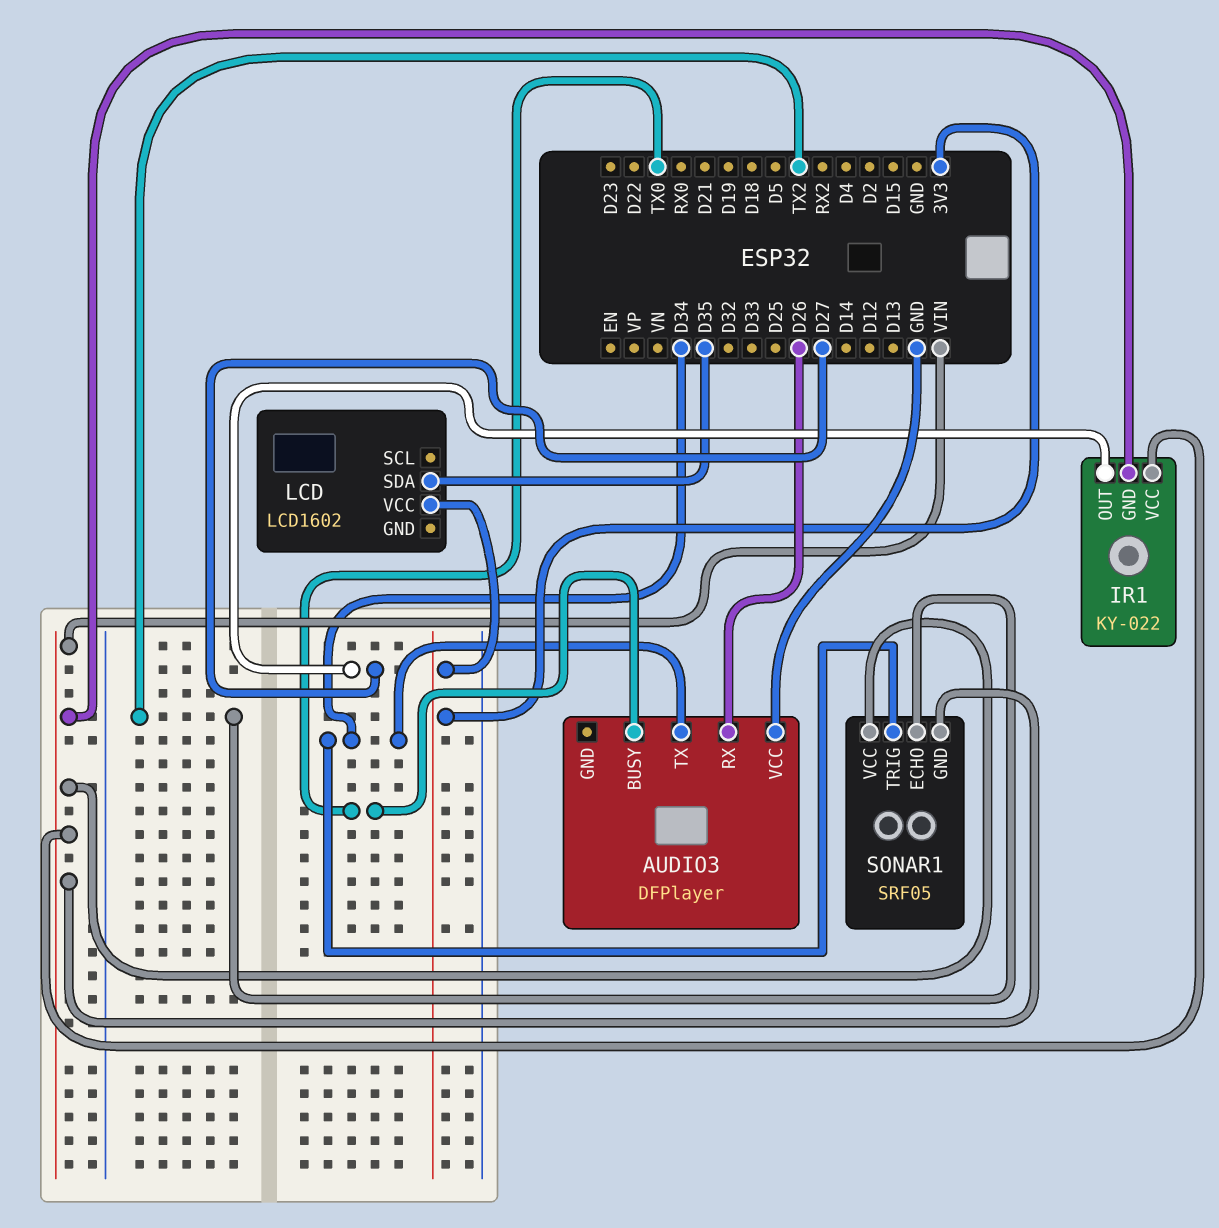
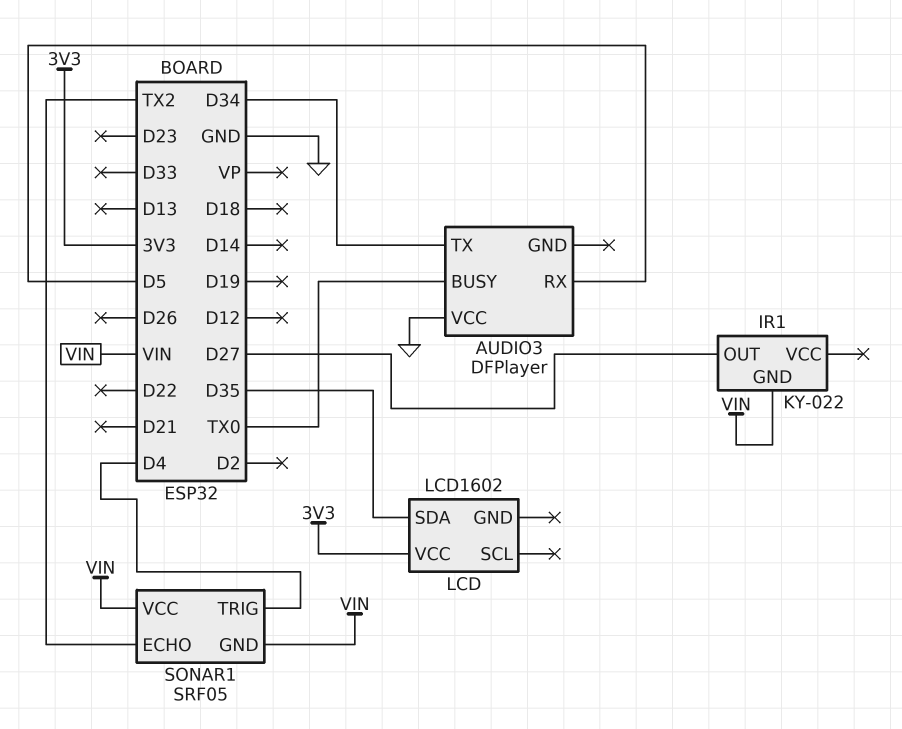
AUDIO3 pin RX: D26 -> D5
IR1 pin VCC: VIN -> none
SONAR1 pin TRIG: D34 -> D4

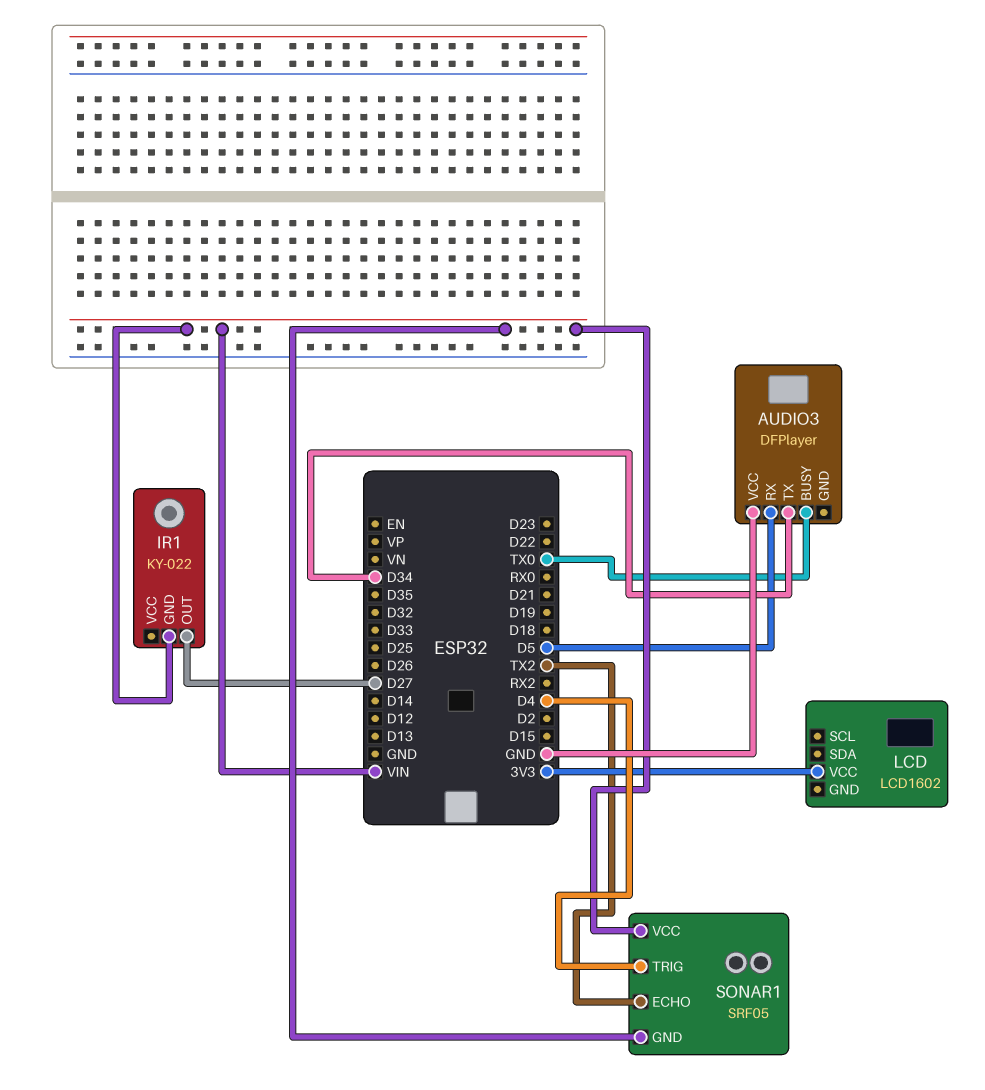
LCD pin SDA: D35 -> none

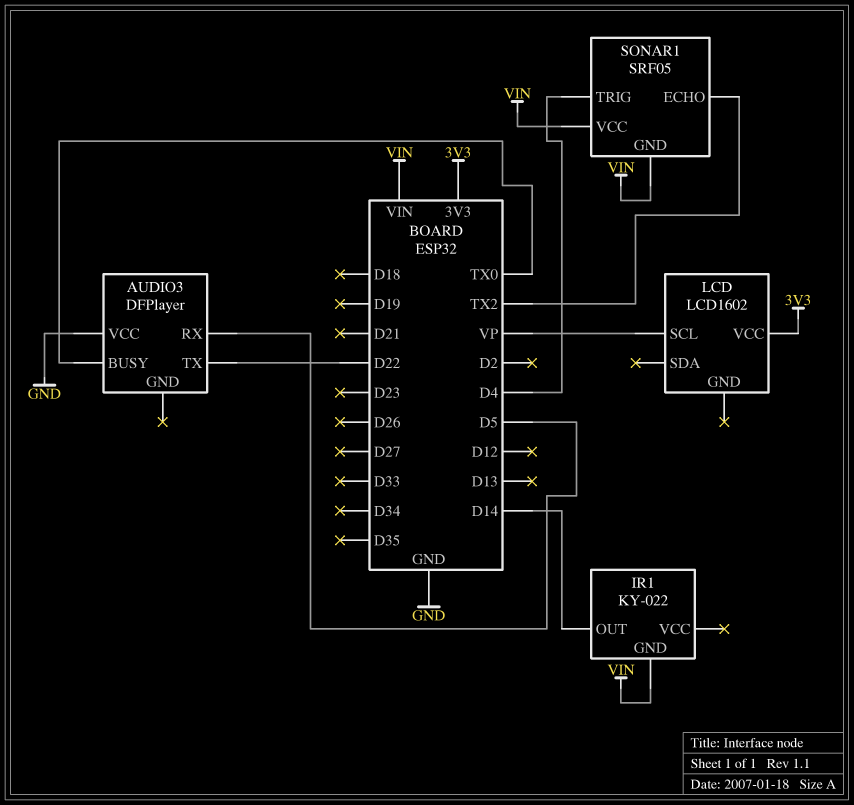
AUDIO3 pin TX: D34 -> D22
IR1 pin OUT: D27 -> D14
LCD pin SCL: none -> VP

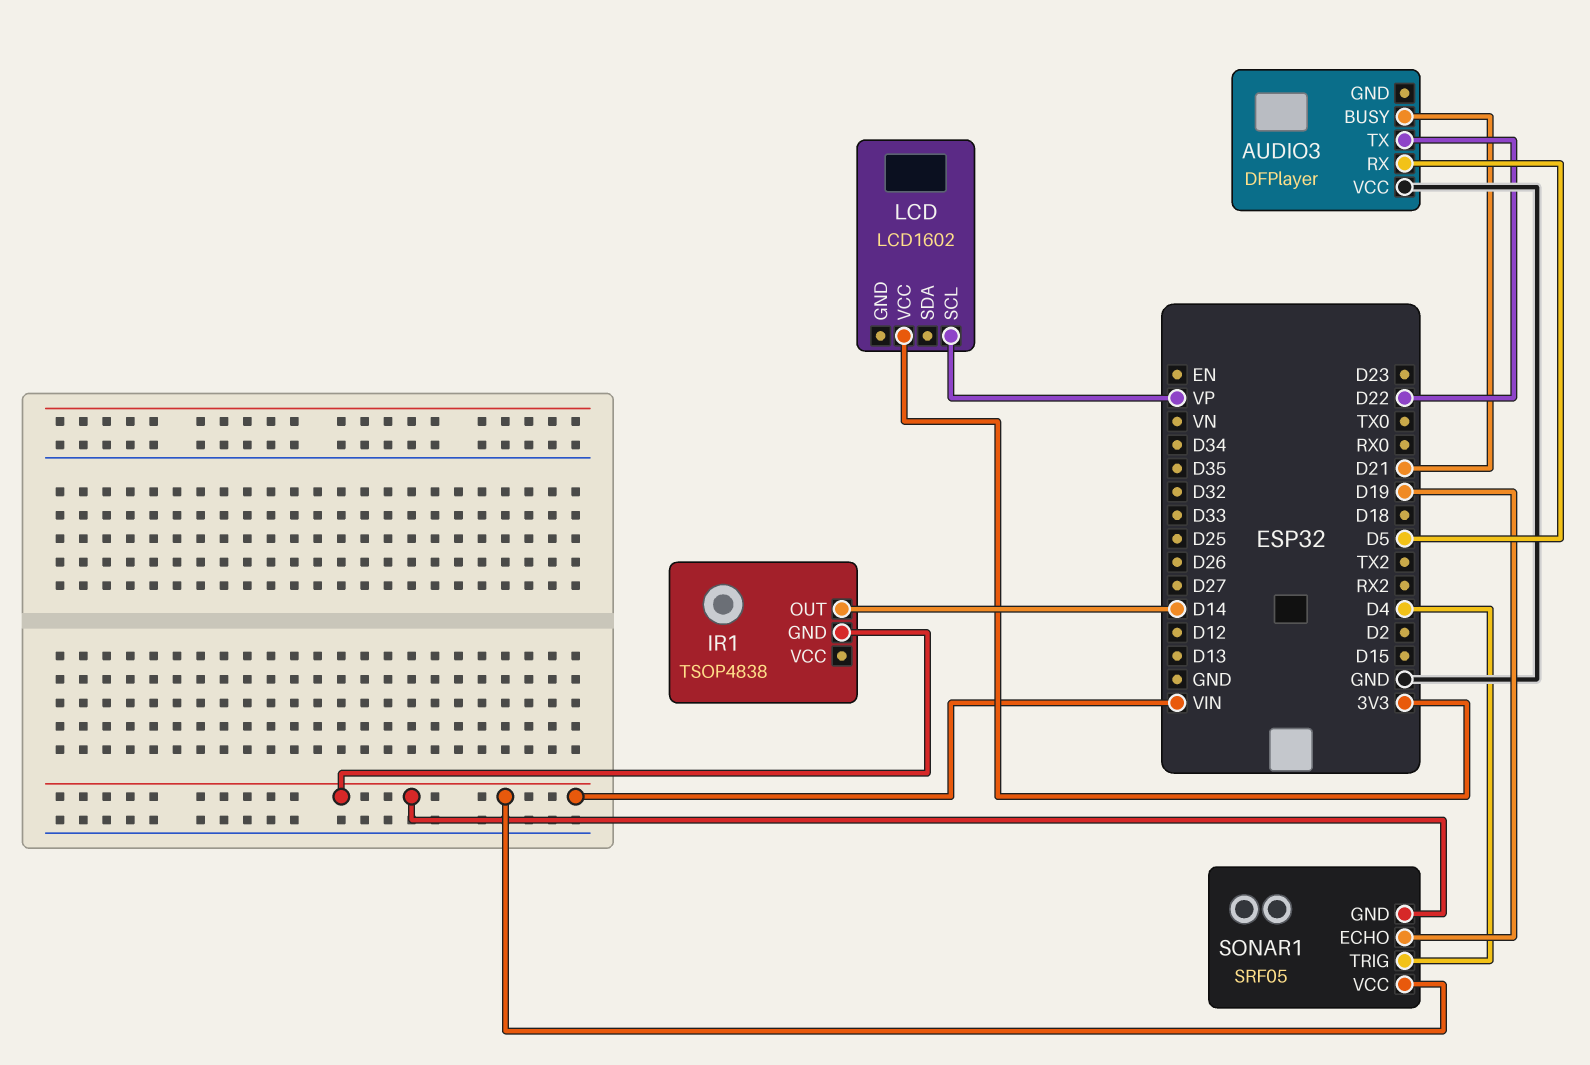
AUDIO3 pin BUSY: TX0 -> D21
IR1: KY-022 -> TSOP4838
SONAR1 pin ECHO: TX2 -> D19

